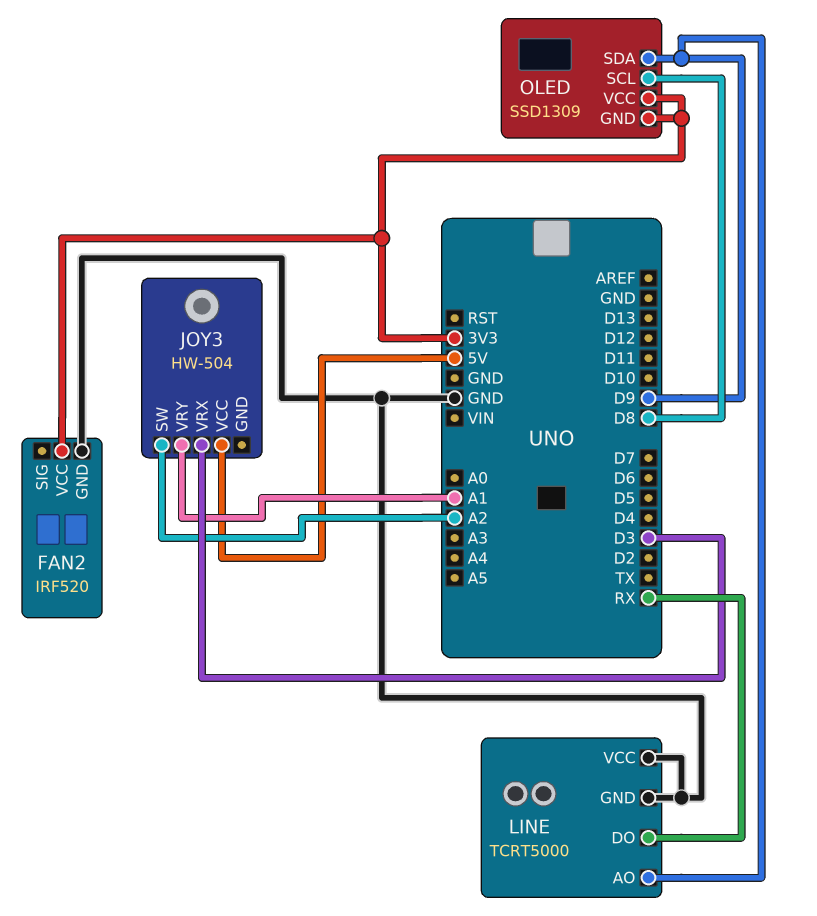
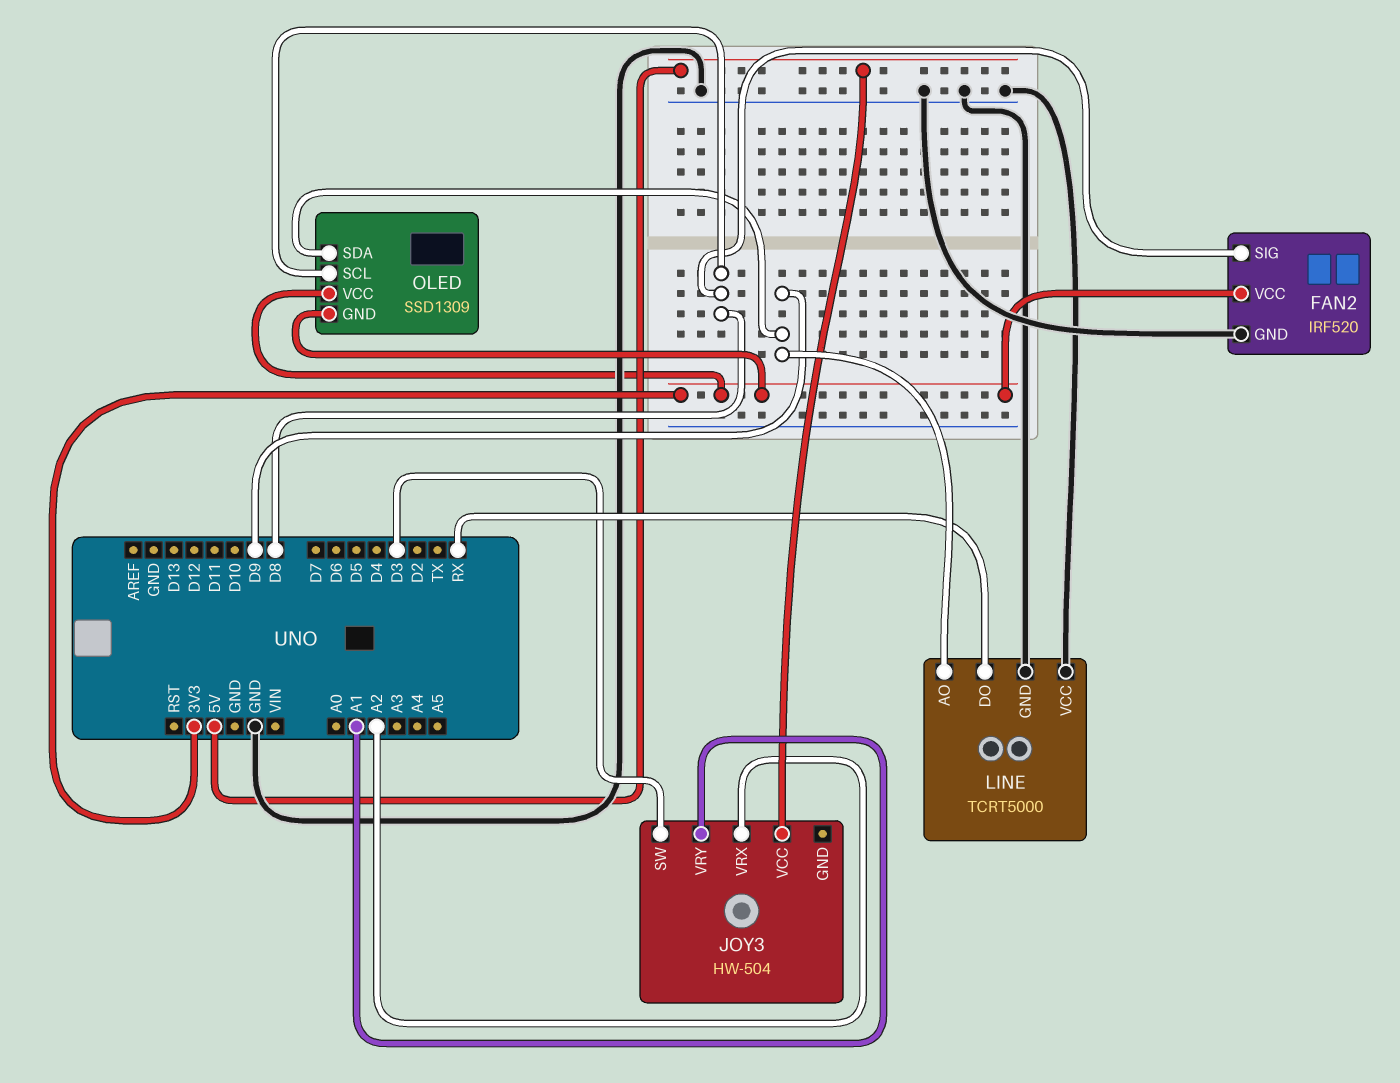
FAN2 pin SIG: none -> D8
JOY3 pin SW: A2 -> D3
JOY3 pin VRX: D3 -> A2

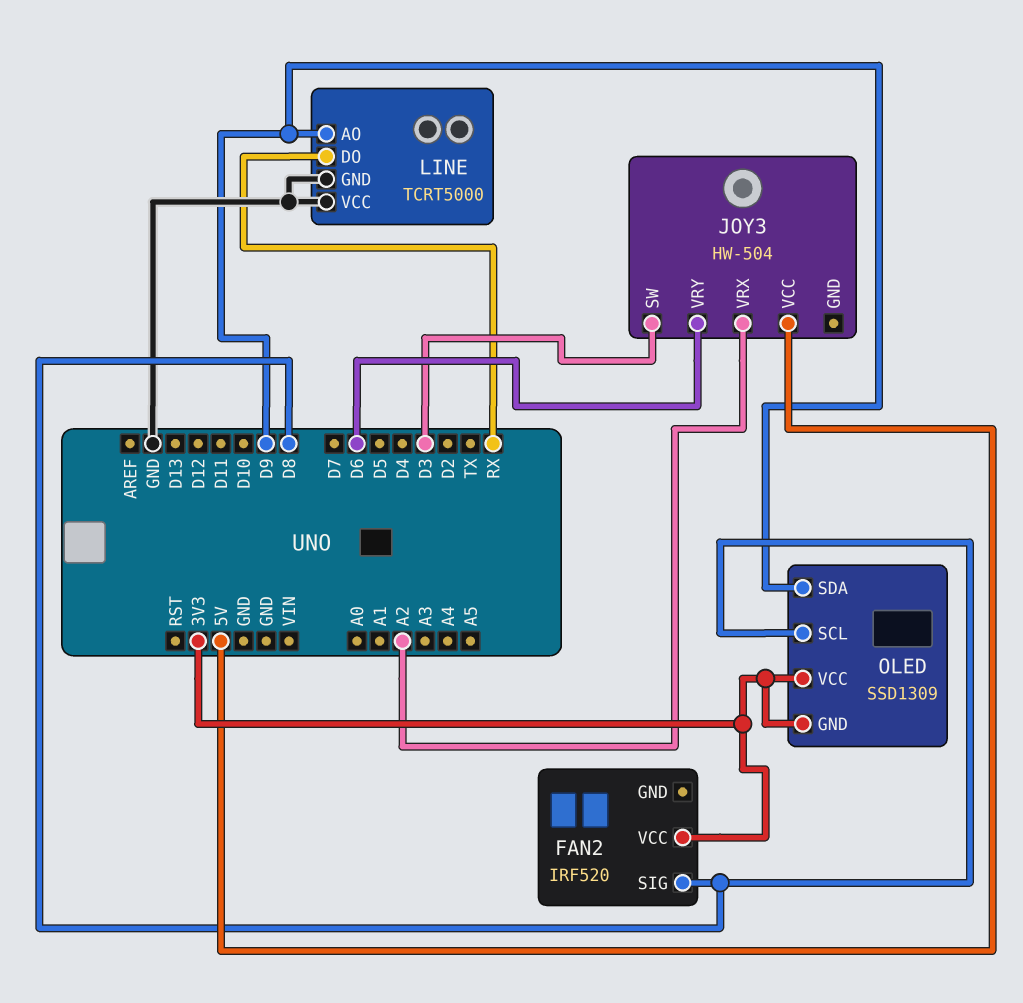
FAN2 pin GND: GND -> none
JOY3 pin VRY: A1 -> D6

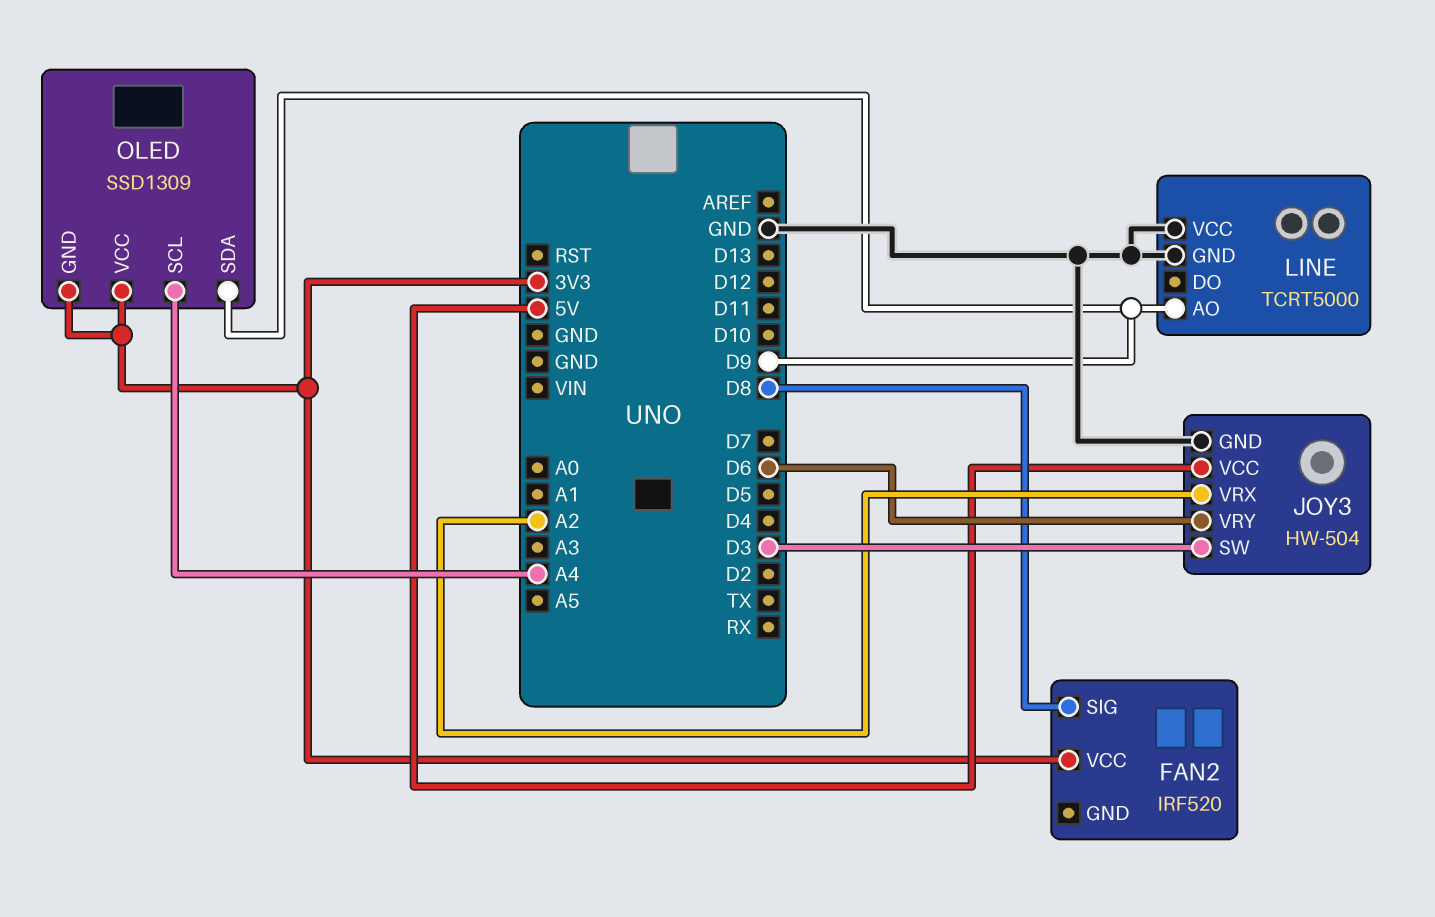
JOY3 pin GND: none -> GND
LINE pin DO: RX -> none
OLED pin SCL: D8 -> A4

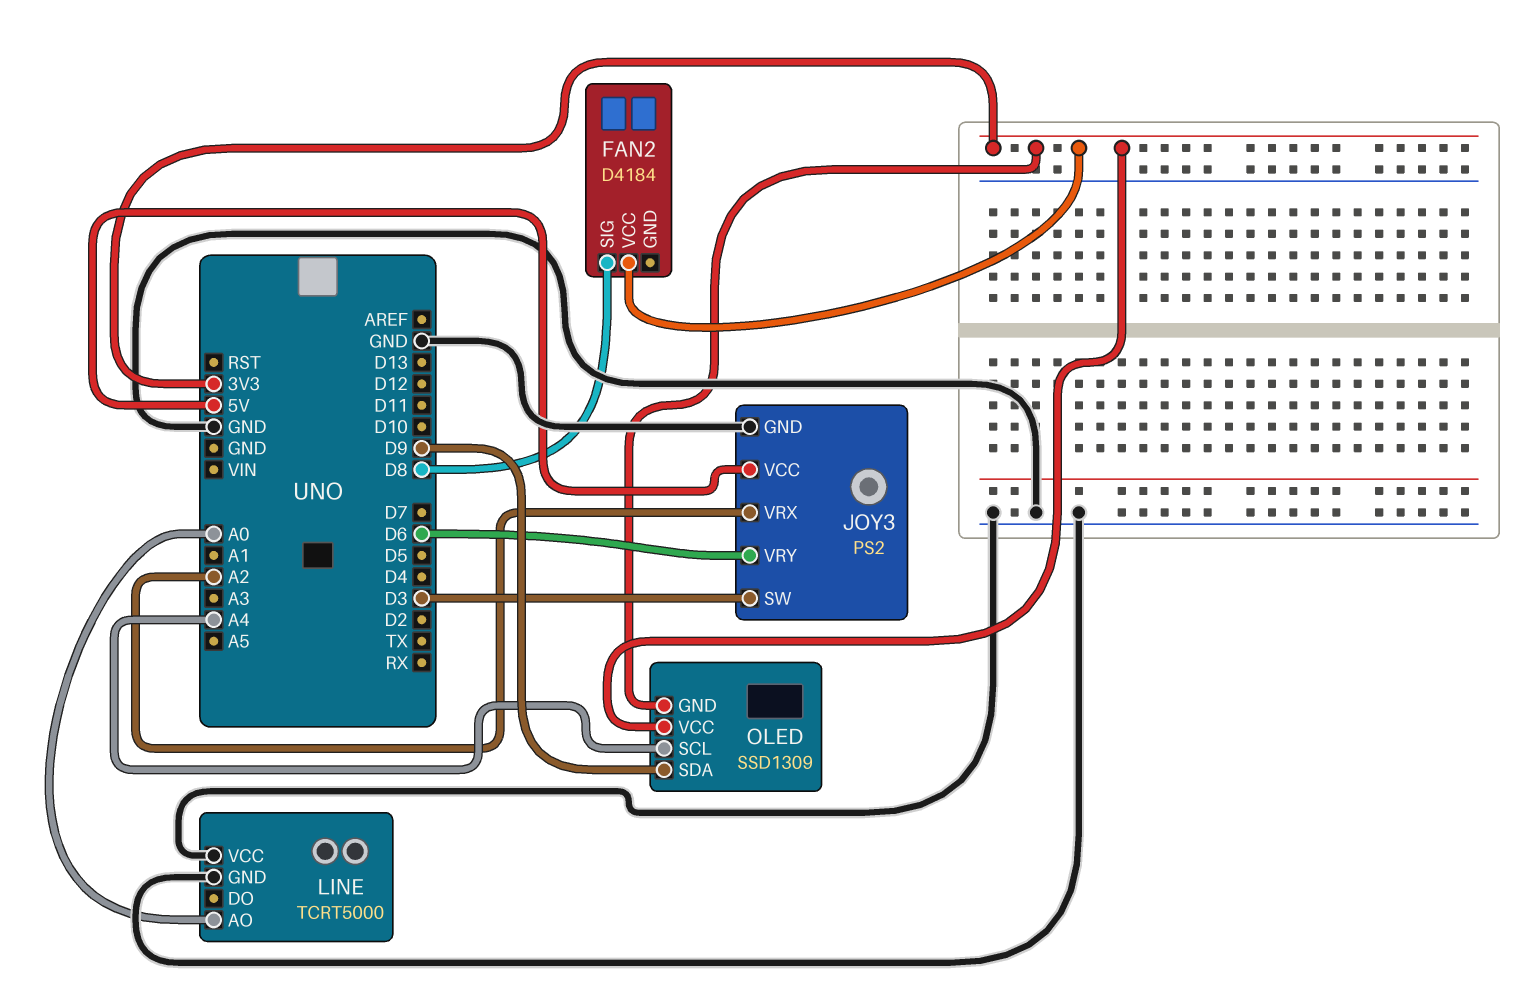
FAN2: IRF520 -> D4184
JOY3: HW-504 -> PS2
LINE pin AO: D9 -> A0

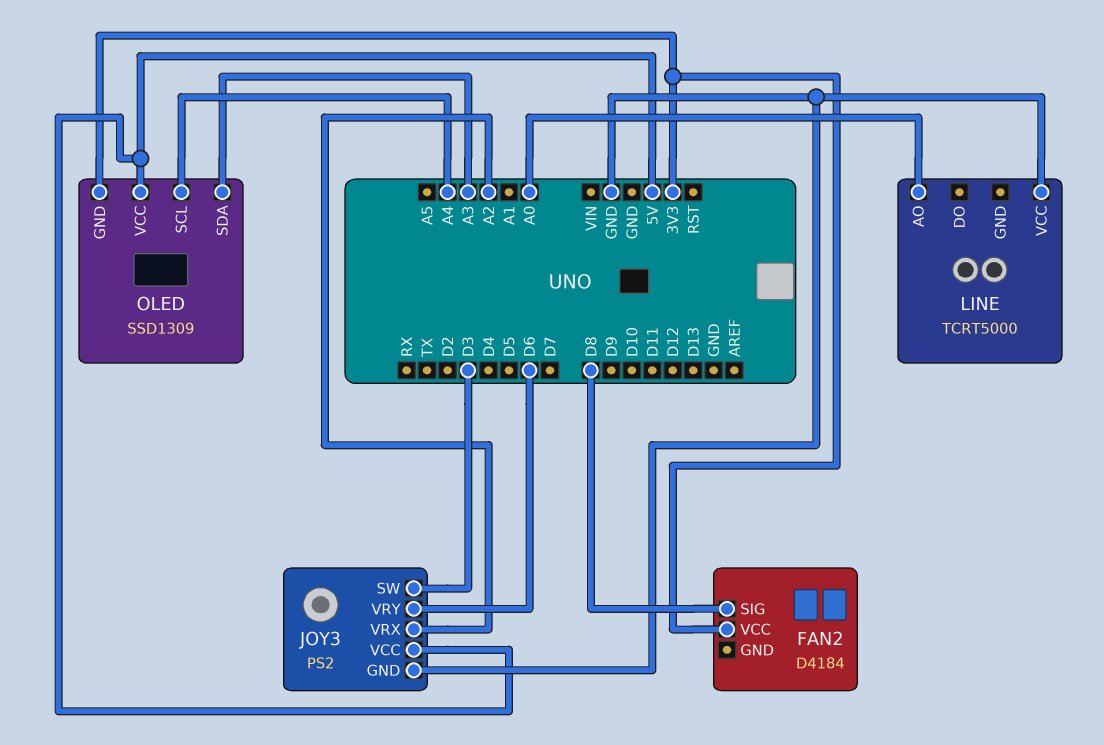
LINE pin GND: GND -> none
OLED pin SDA: D9 -> A3
OLED pin VCC: 3V3 -> 5V

